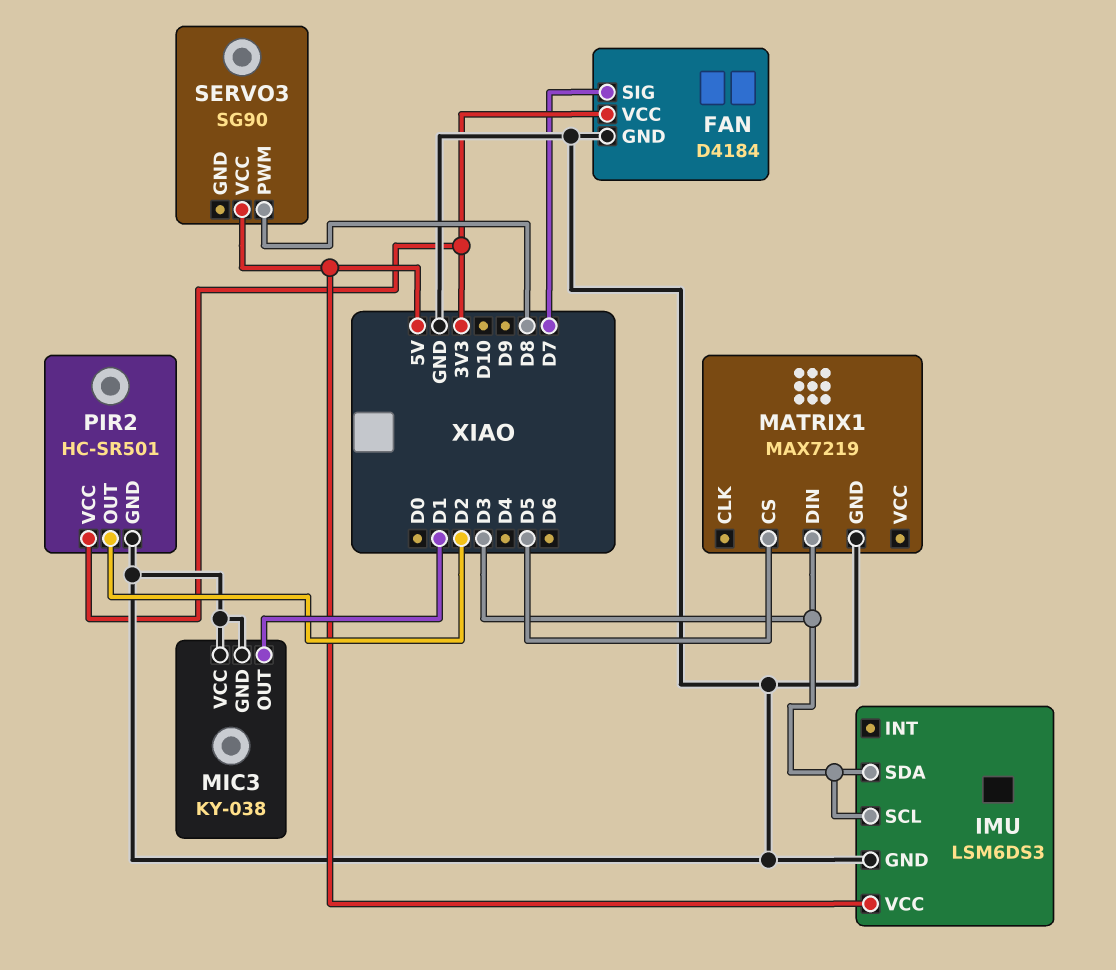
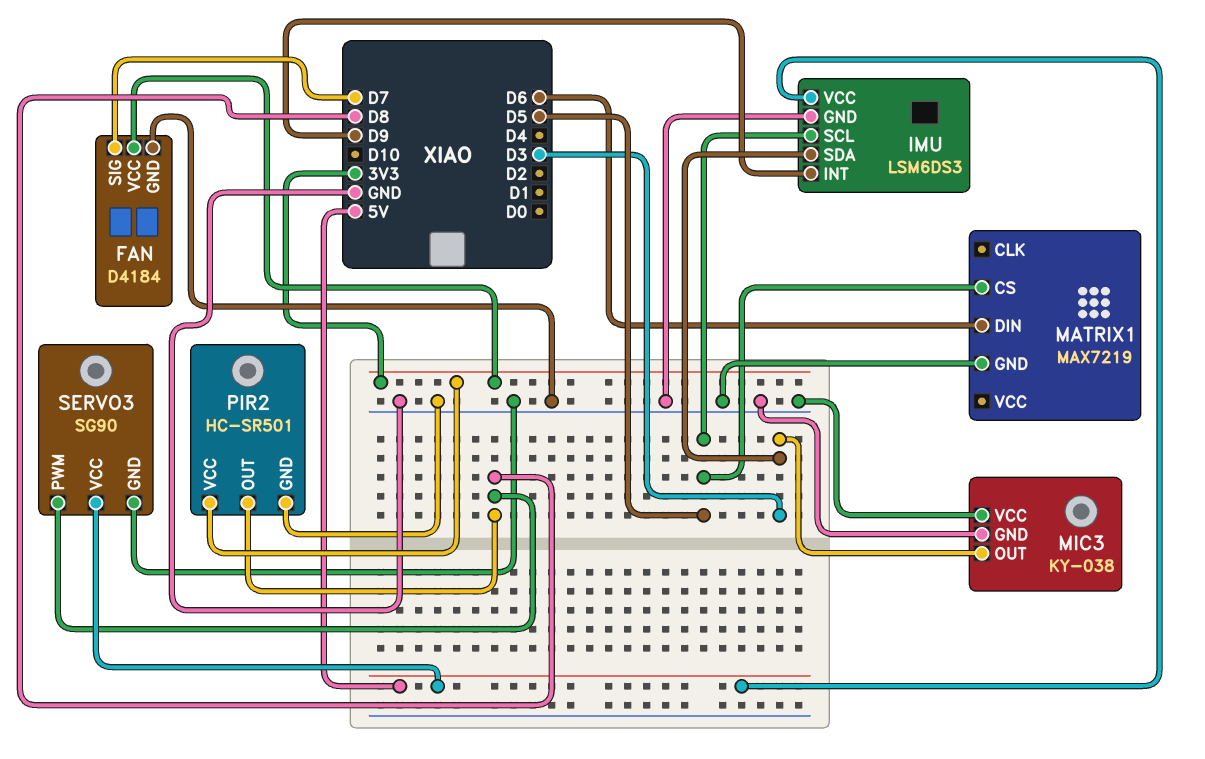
IMU pin INT: none -> D9
IMU pin SCL: D3 -> D5
MATRIX1 pin DIN: D3 -> D6
MIC3 pin OUT: D1 -> D3
PIR2 pin OUT: D2 -> D8
SERVO3 pin GND: none -> GND

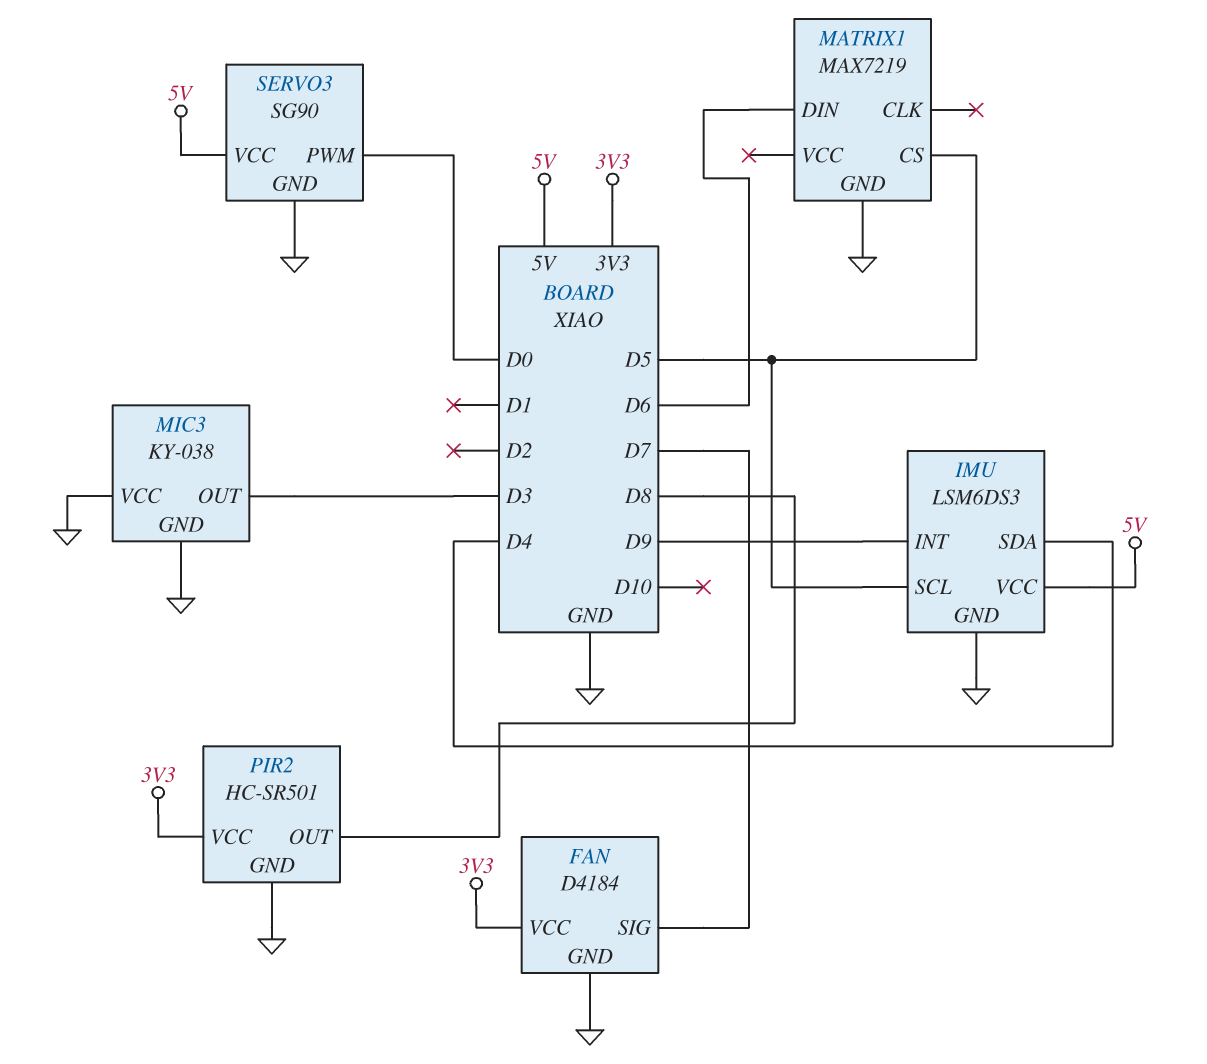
IMU pin SDA: D3 -> D4
SERVO3 pin PWM: D8 -> D0

